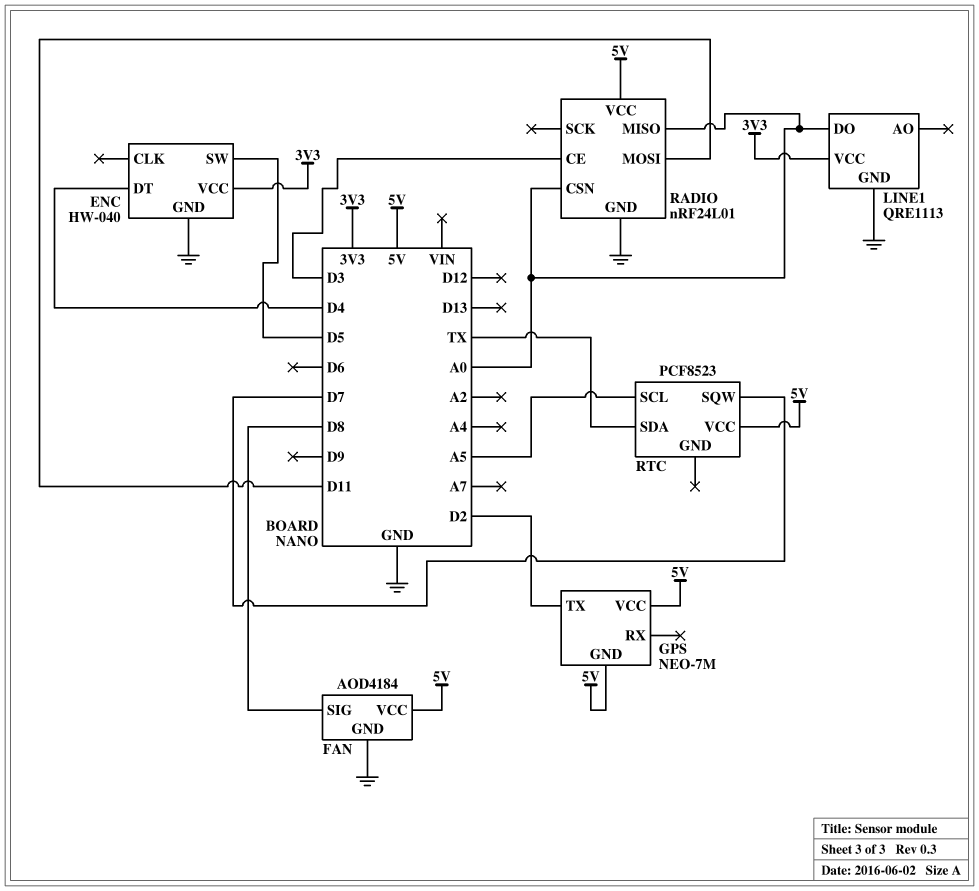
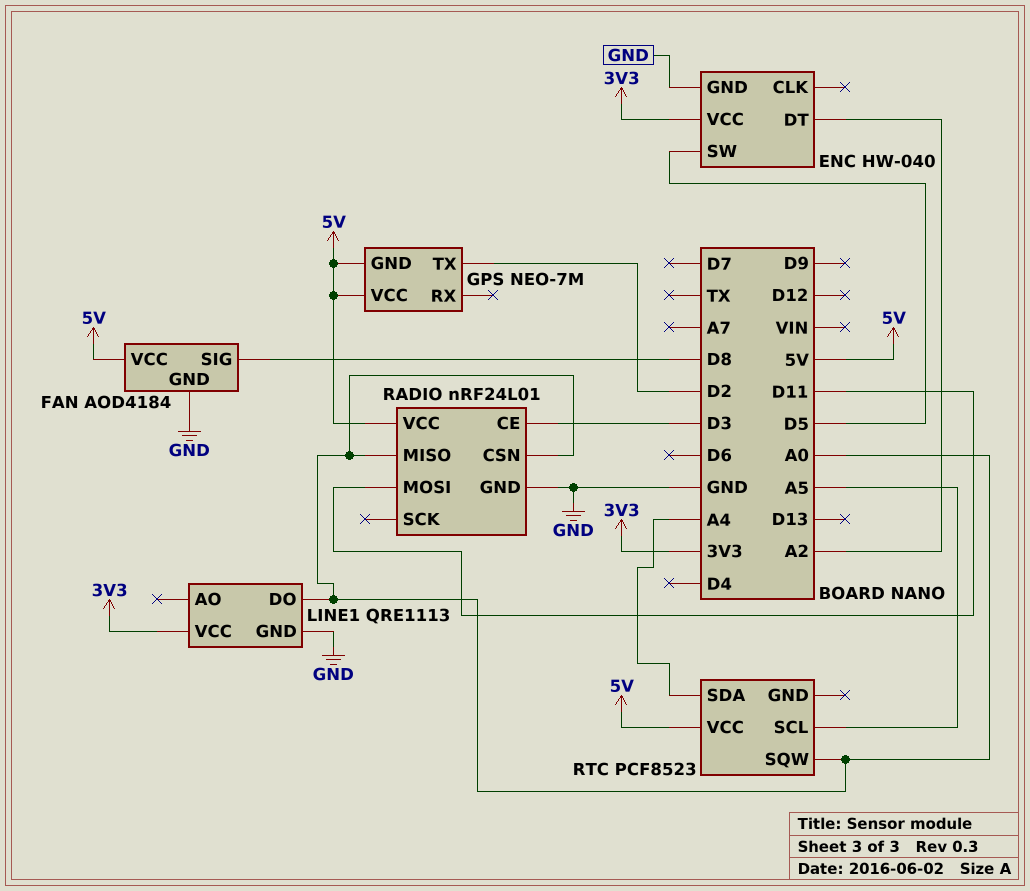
ENC pin DT: D4 -> A2
RTC pin SDA: TX -> A4
RTC pin SQW: D7 -> A0

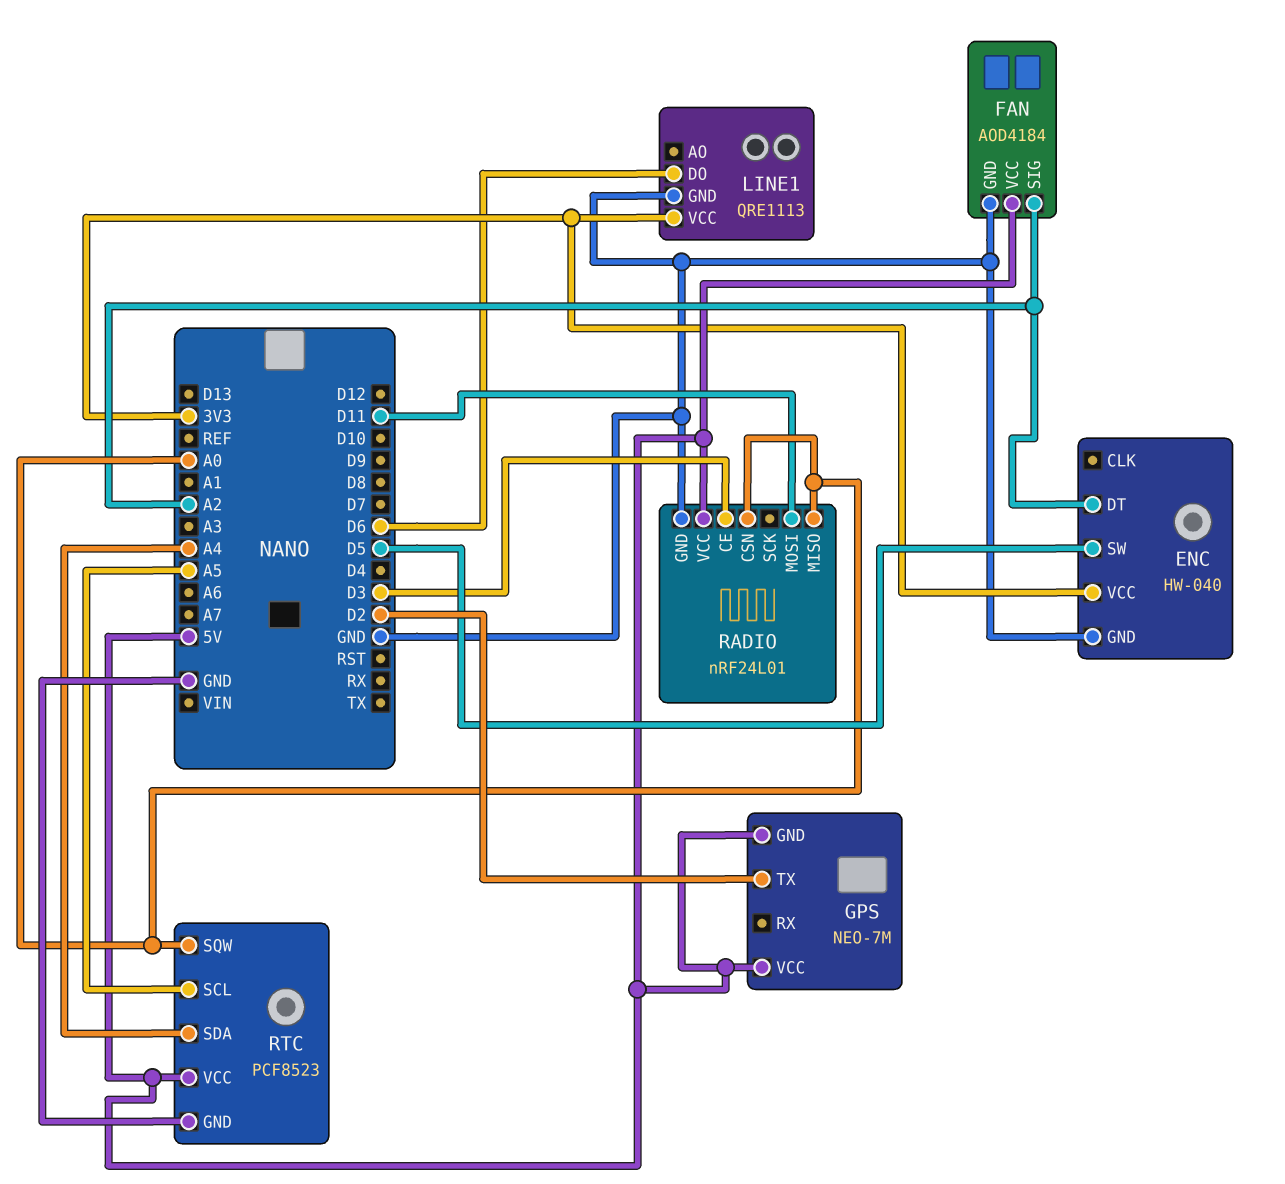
FAN pin SIG: D8 -> A2
LINE1 pin DO: A0 -> D6
RTC pin GND: none -> GND

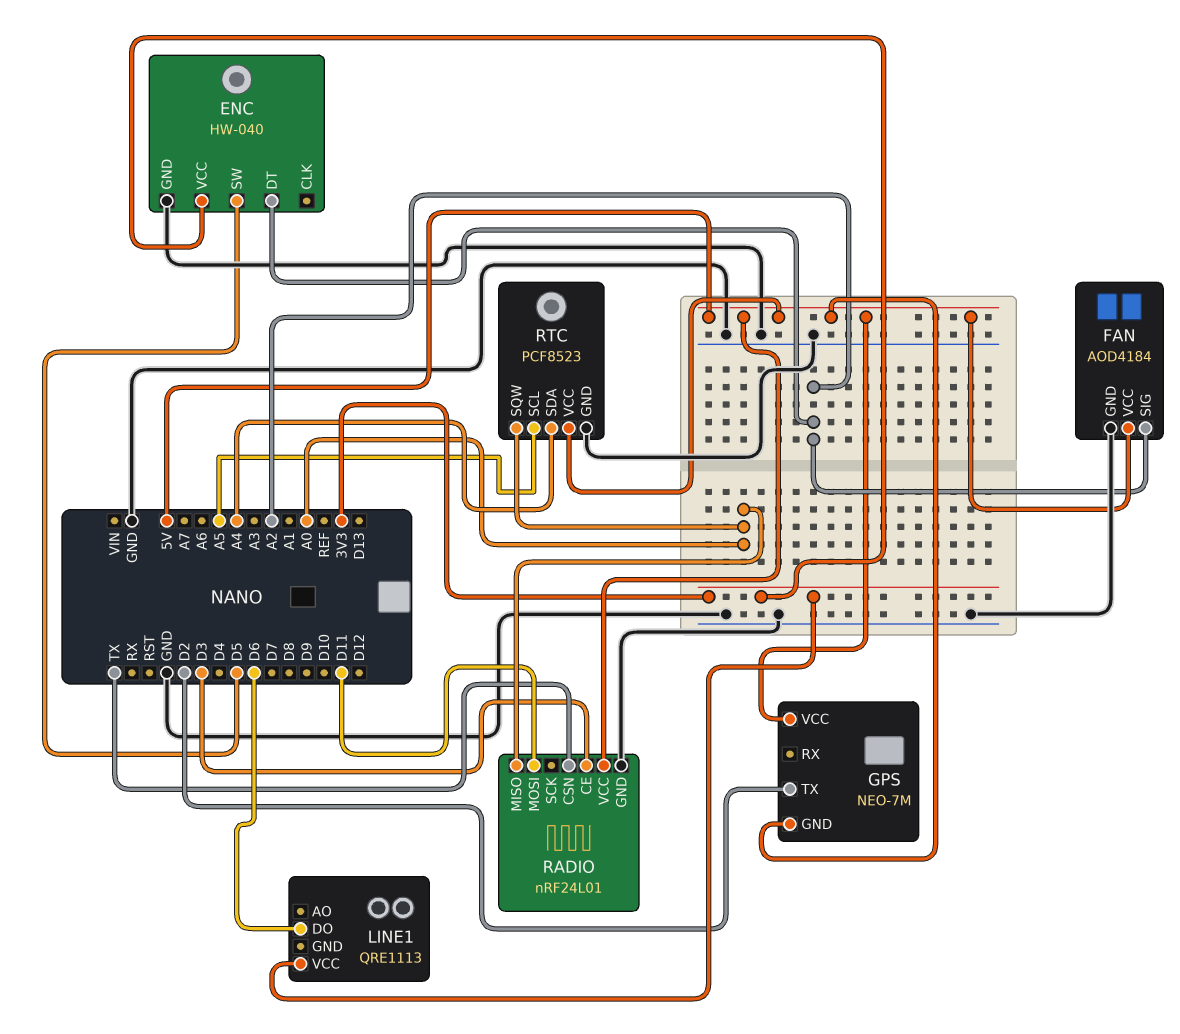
LINE1 pin GND: GND -> none
RADIO pin CSN: A0 -> TX

